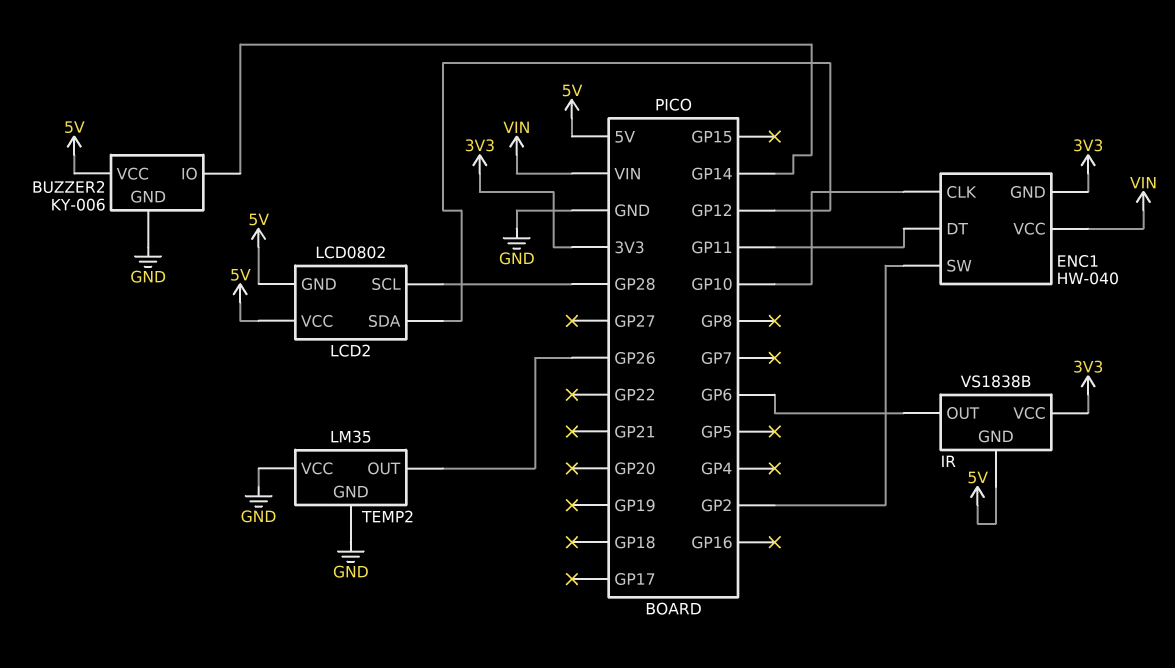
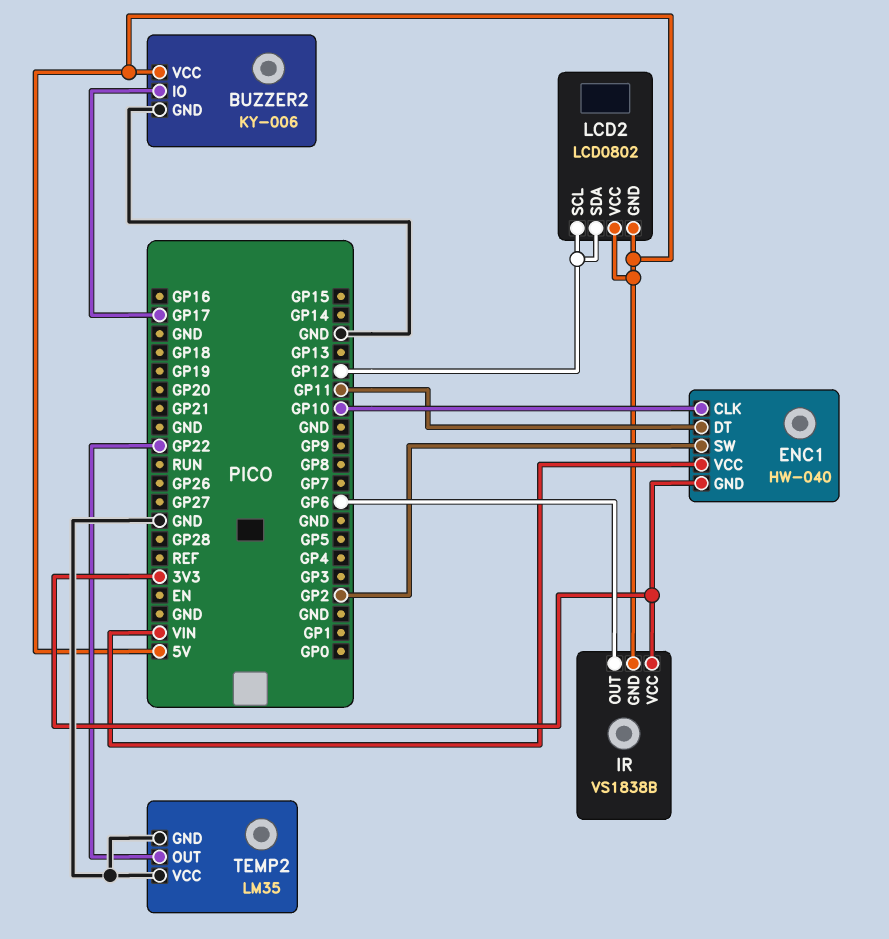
BUZZER2 pin IO: GP14 -> GP17
LCD2 pin SCL: GP28 -> GP12
TEMP2 pin OUT: GP26 -> GP22

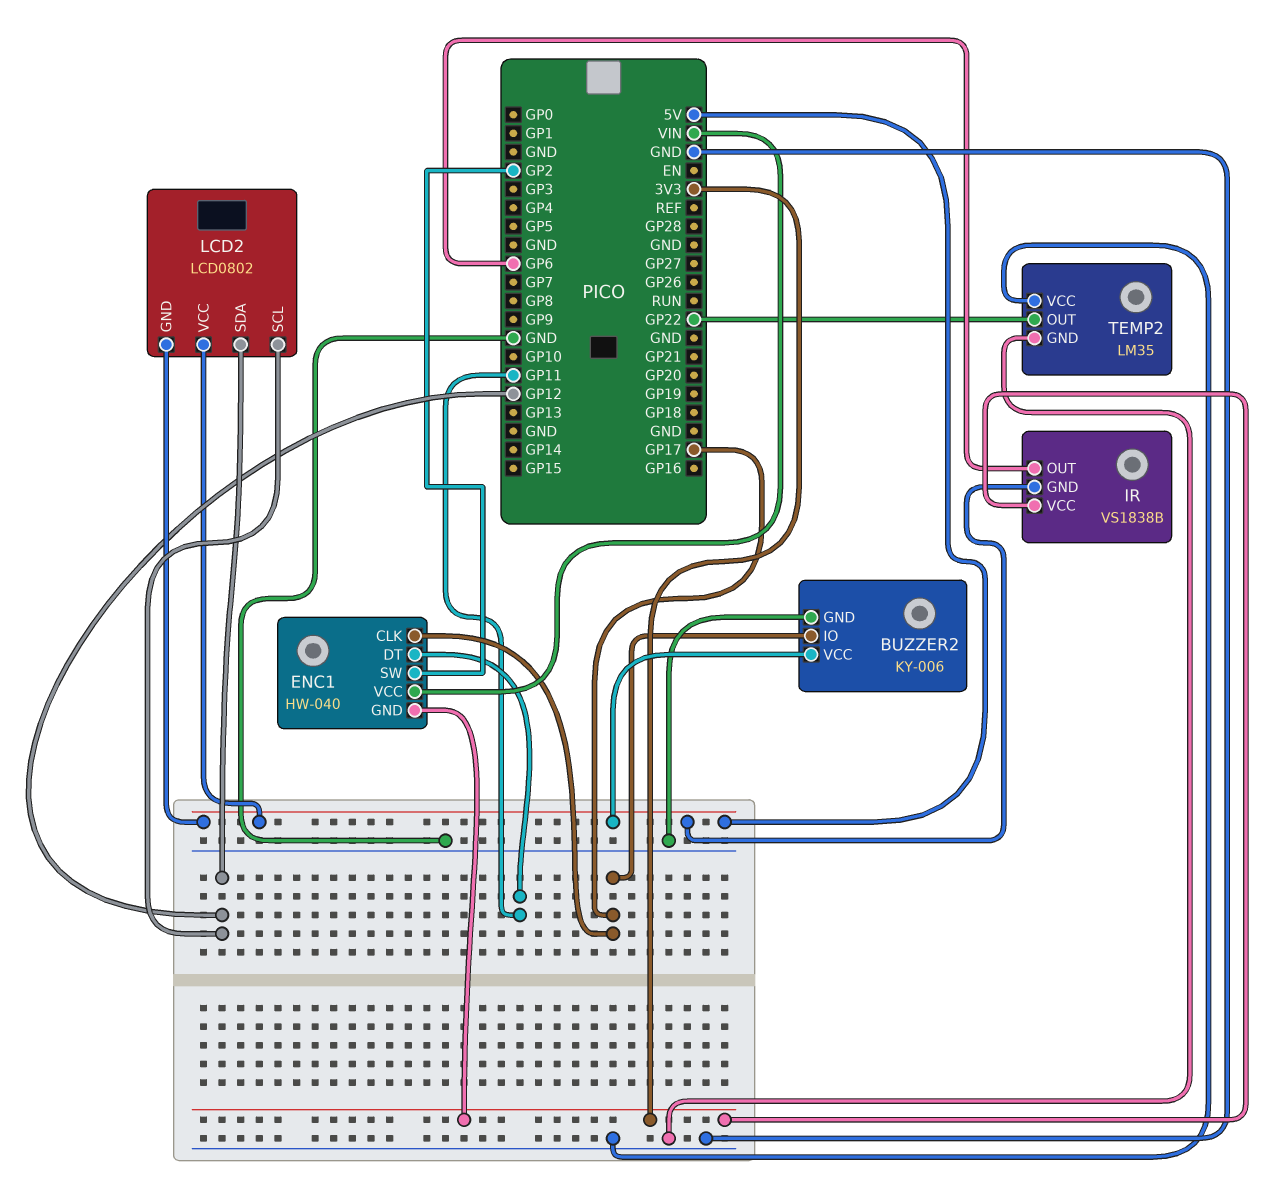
ENC1 pin CLK: GP10 -> GP17

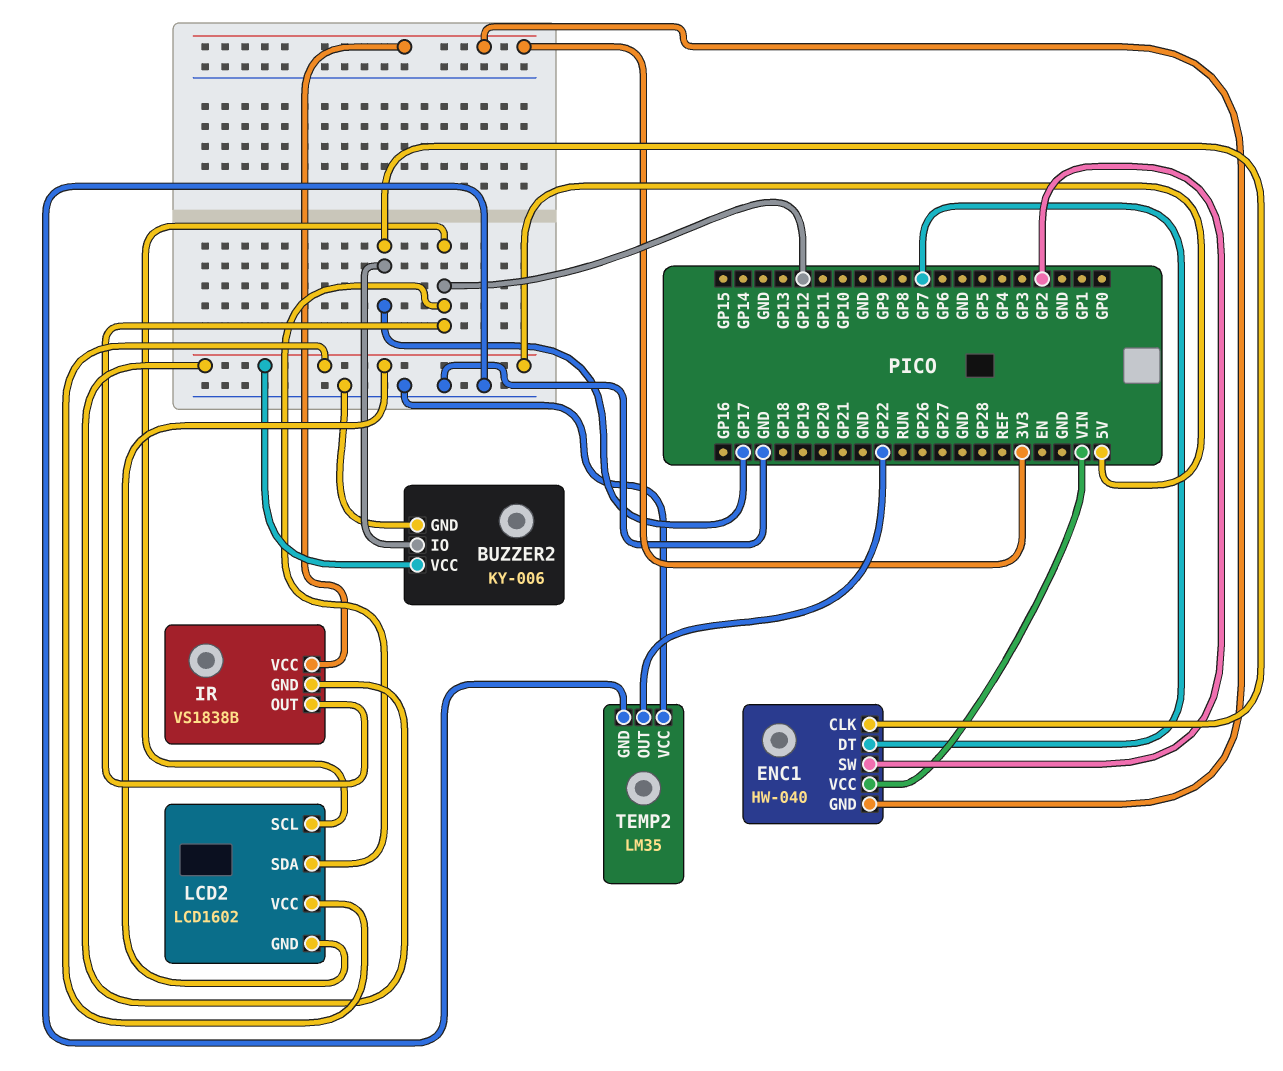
ENC1 pin DT: GP11 -> GP7
IR pin OUT: GP6 -> GP12
LCD2: LCD0802 -> LCD1602

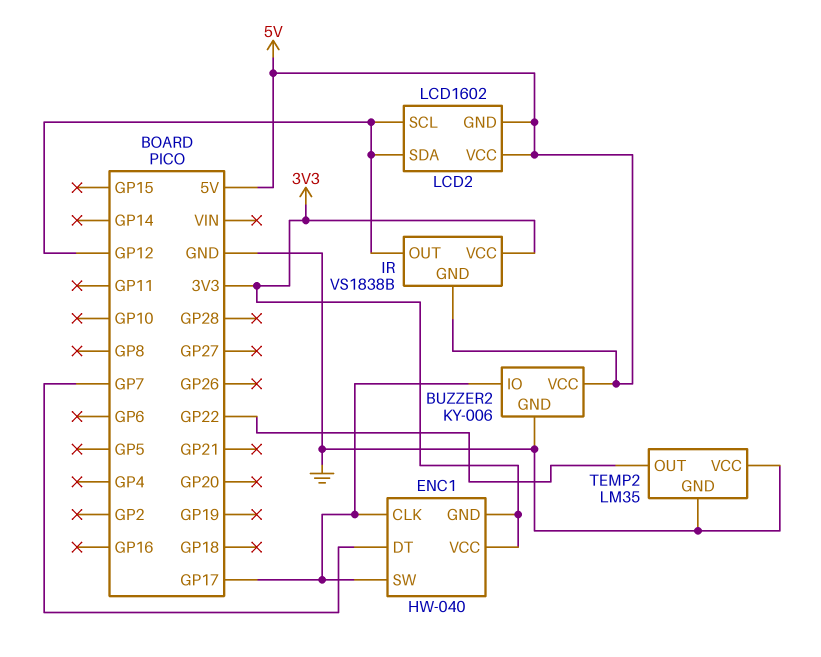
ENC1 pin SW: GP2 -> GP17
ENC1 pin VCC: VIN -> 3V3

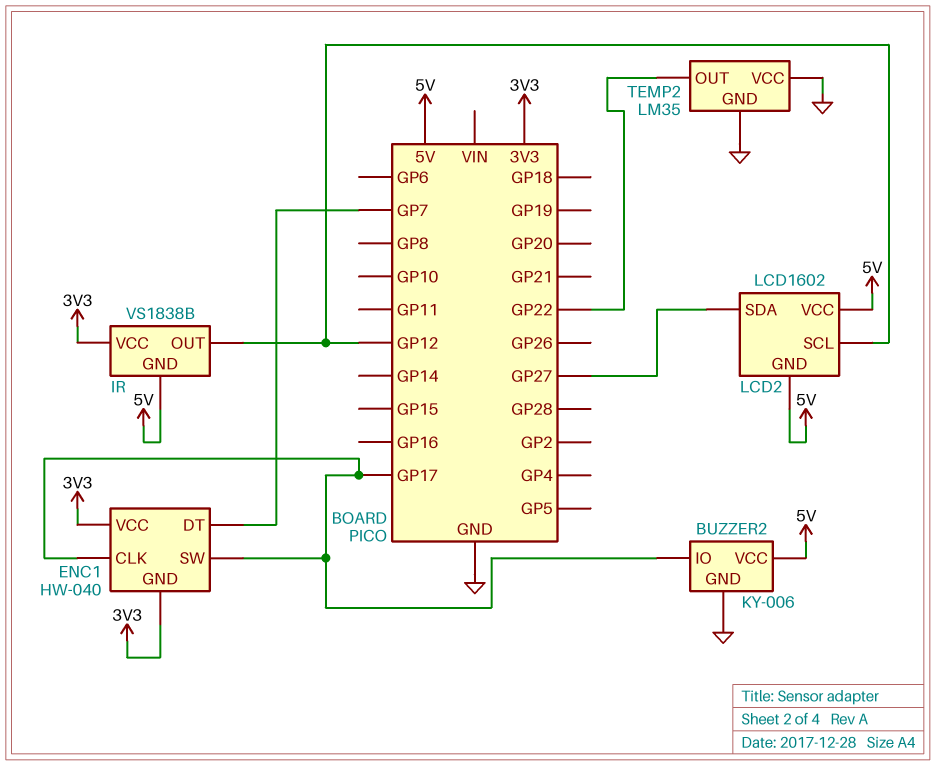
LCD2 pin SDA: GP12 -> GP27

